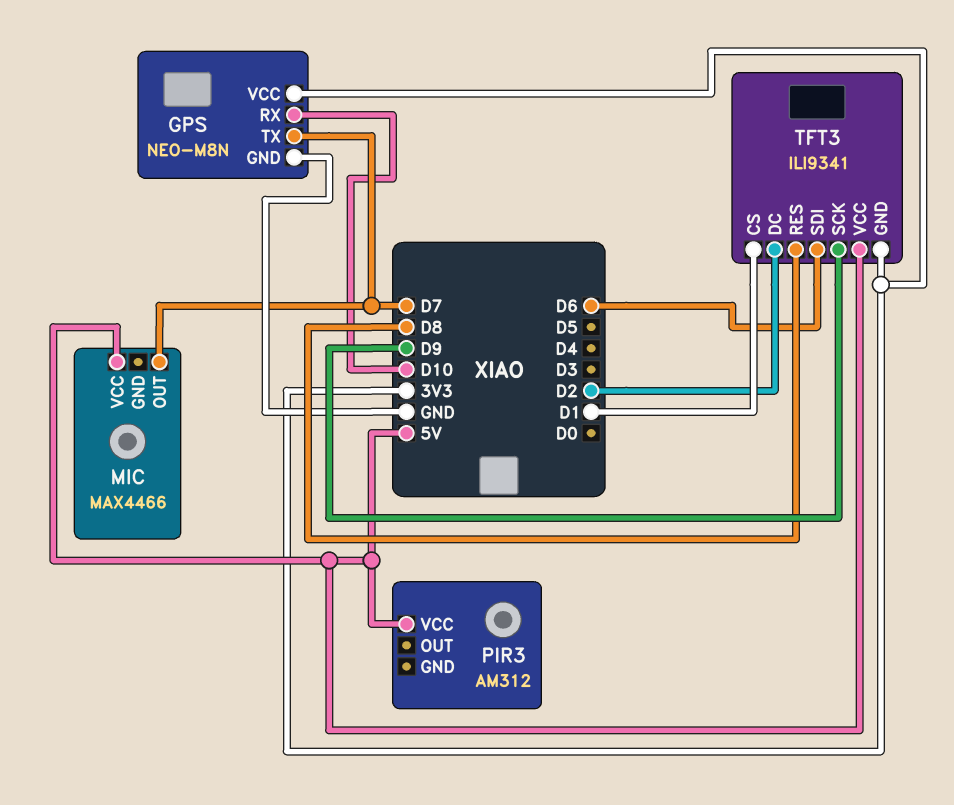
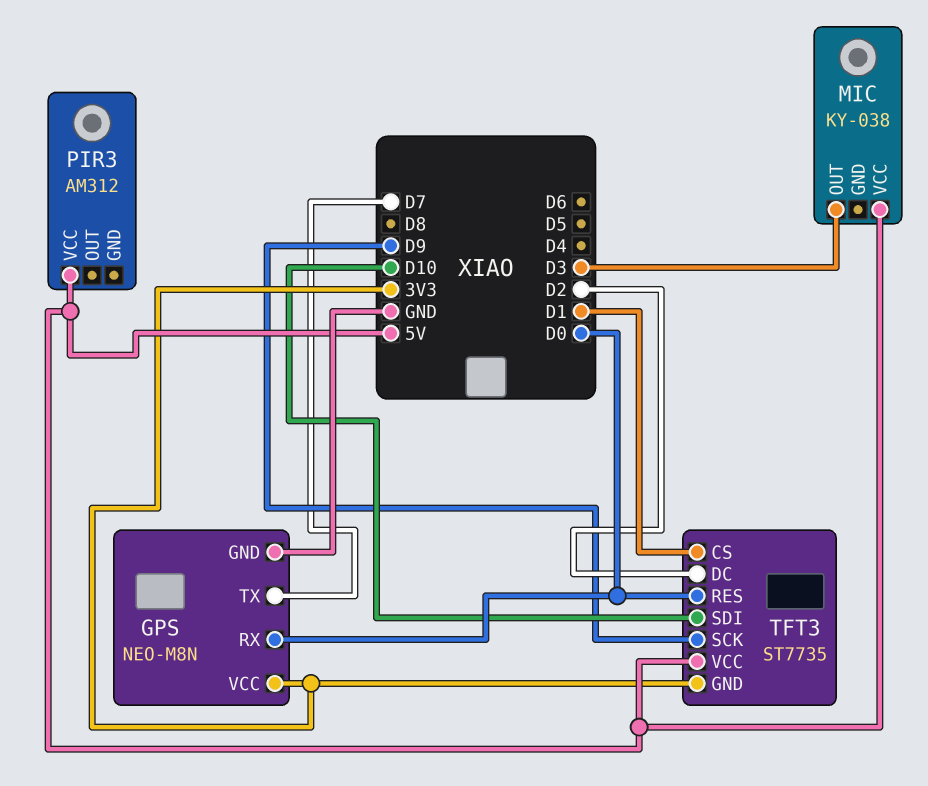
GPS pin RX: D10 -> D0
MIC: MAX4466 -> KY-038
MIC pin OUT: D7 -> D3
TFT3: ILI9341 -> ST7735
TFT3 pin RES: D8 -> D0
TFT3 pin SDI: D6 -> D10

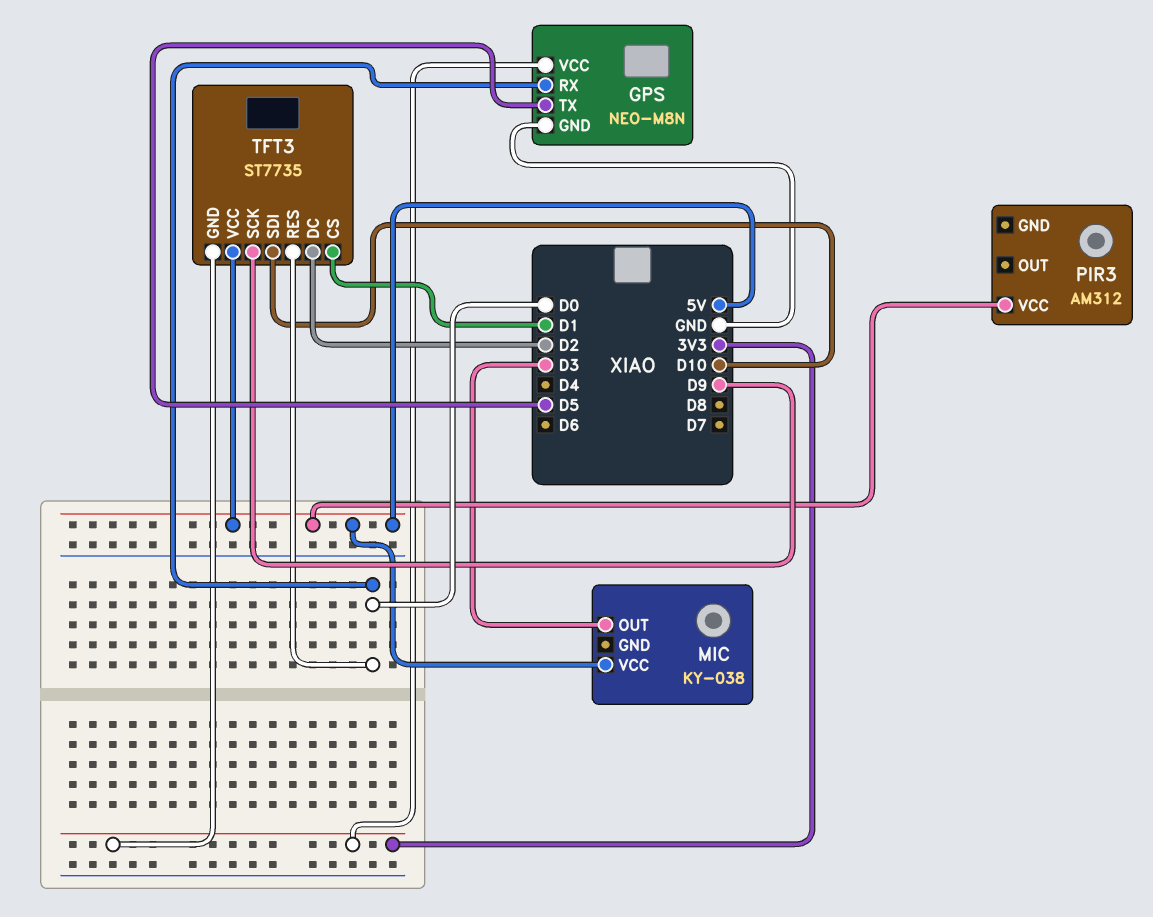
GPS pin TX: D7 -> D5

